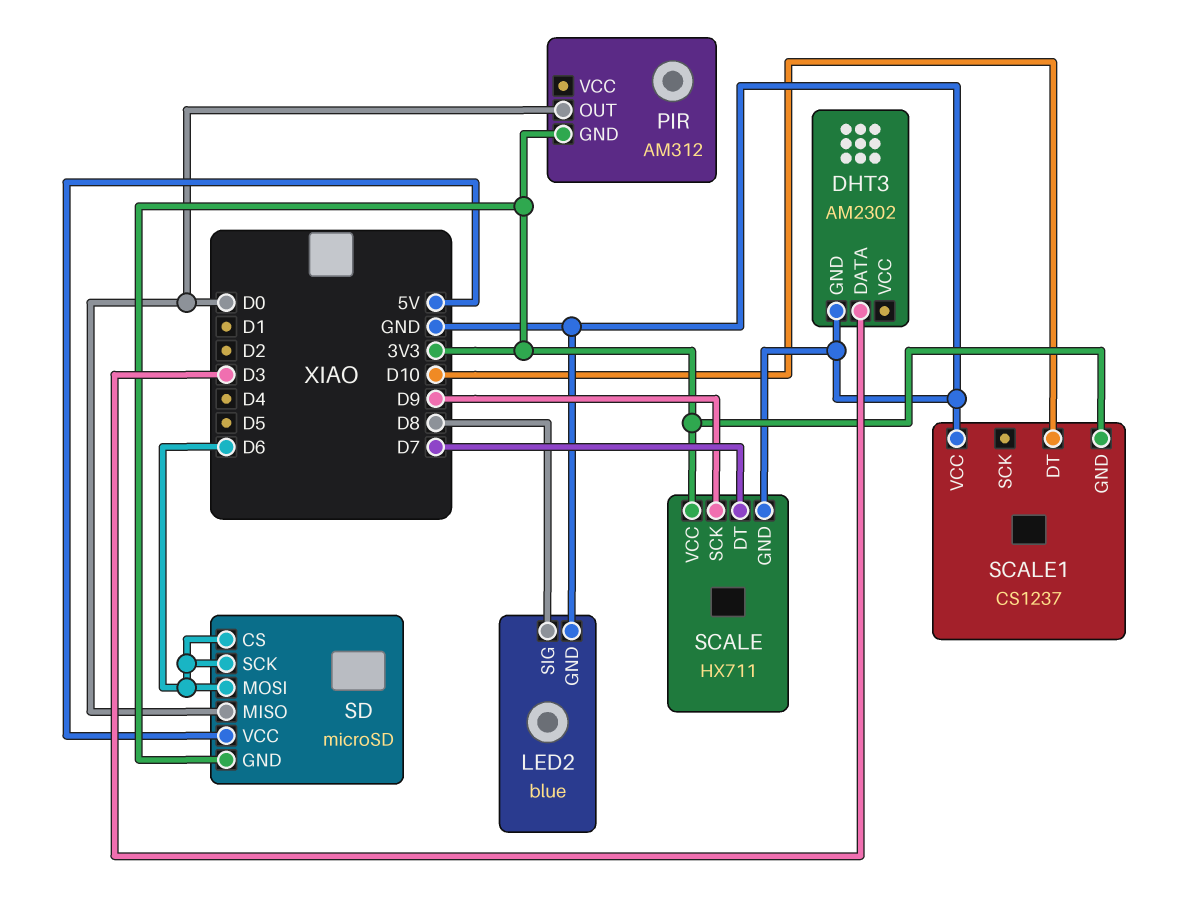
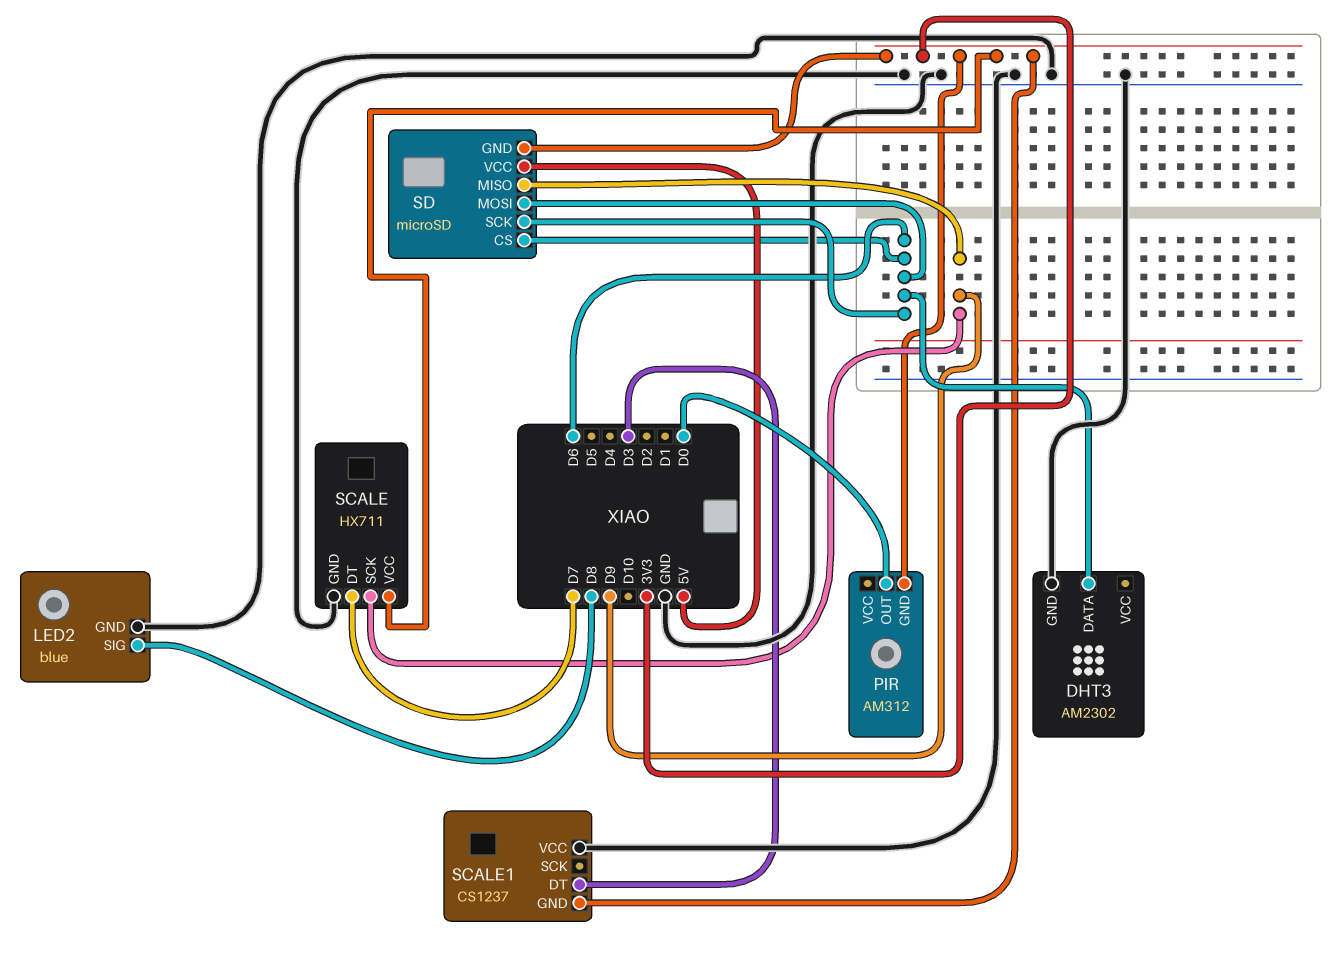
DHT3 pin DATA: D3 -> D6
SCALE1 pin DT: D10 -> D3
SD pin MISO: D0 -> D9

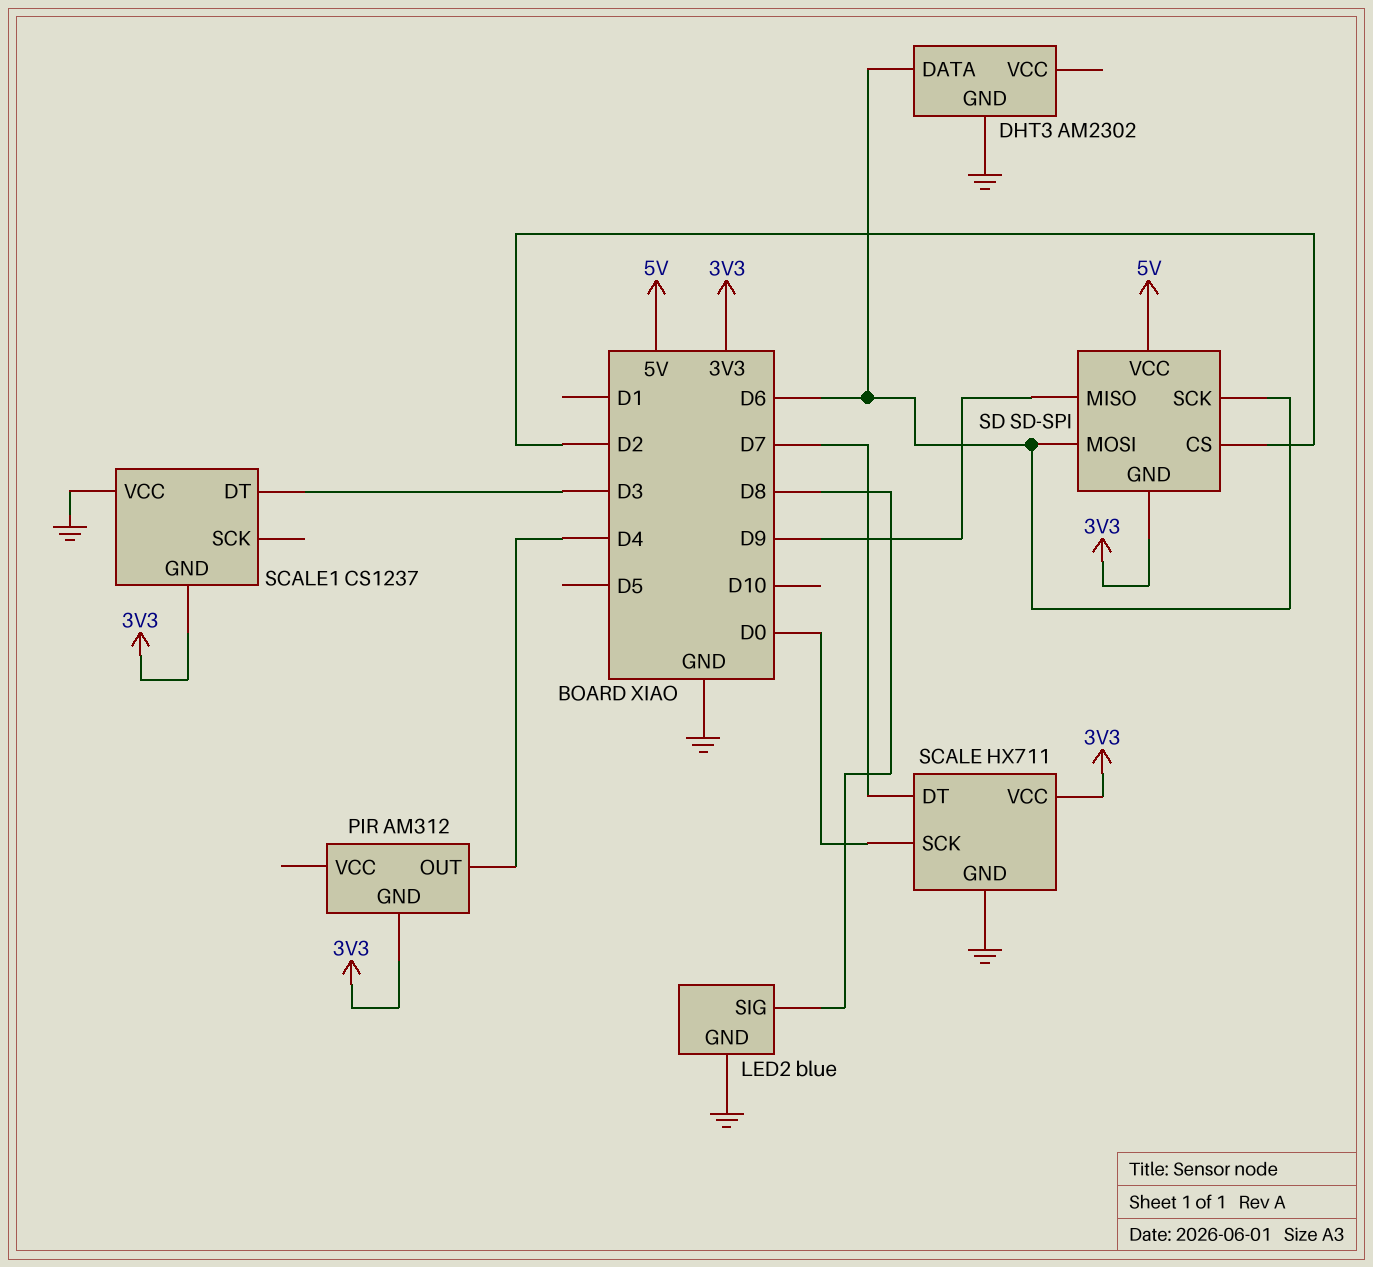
PIR pin OUT: D0 -> D4
SCALE pin SCK: D9 -> D0
SD: microSD -> SD-SPI
SD pin CS: D6 -> D2

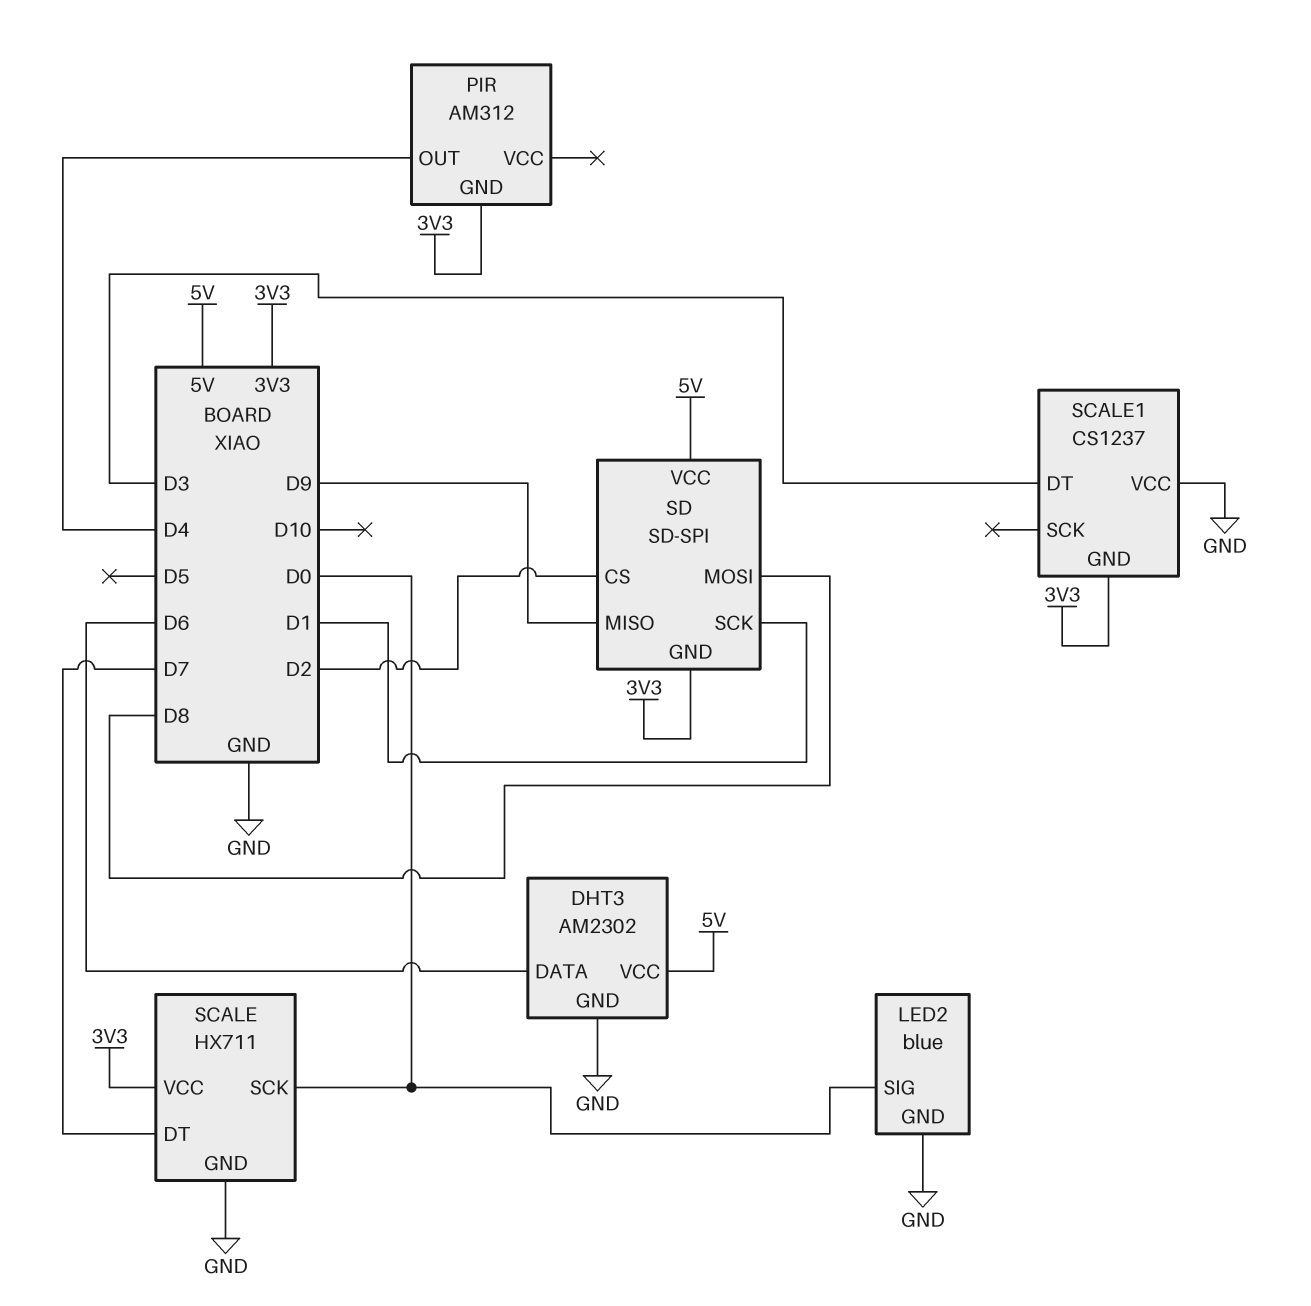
DHT3 pin VCC: none -> 5V
LED2 pin SIG: D8 -> D0
SD pin MOSI: D6 -> D8
SD pin SCK: D6 -> D1

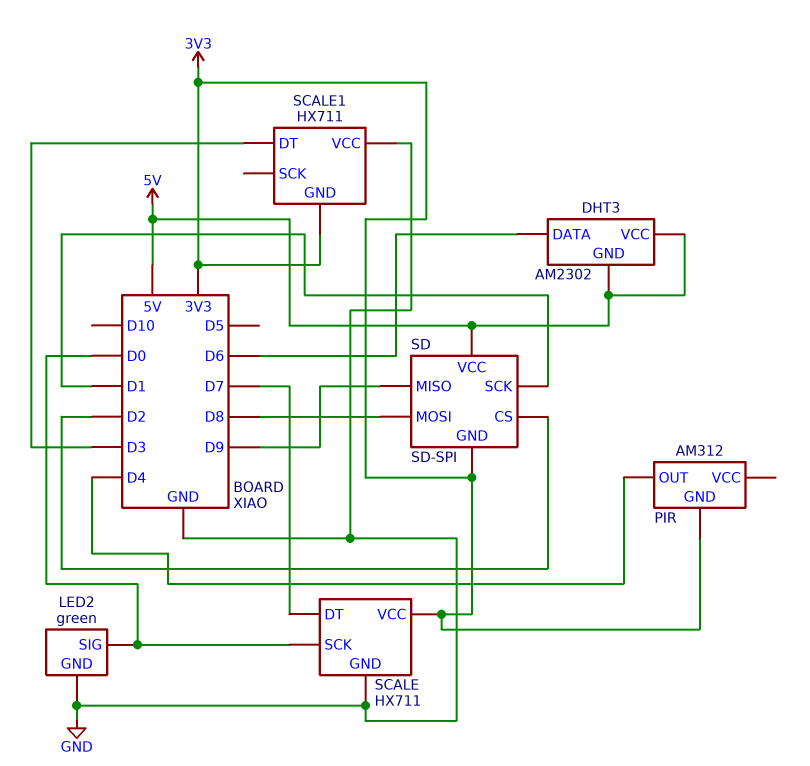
DHT3 pin GND: GND -> 5V
LED2: blue -> green
SCALE1: CS1237 -> HX711

